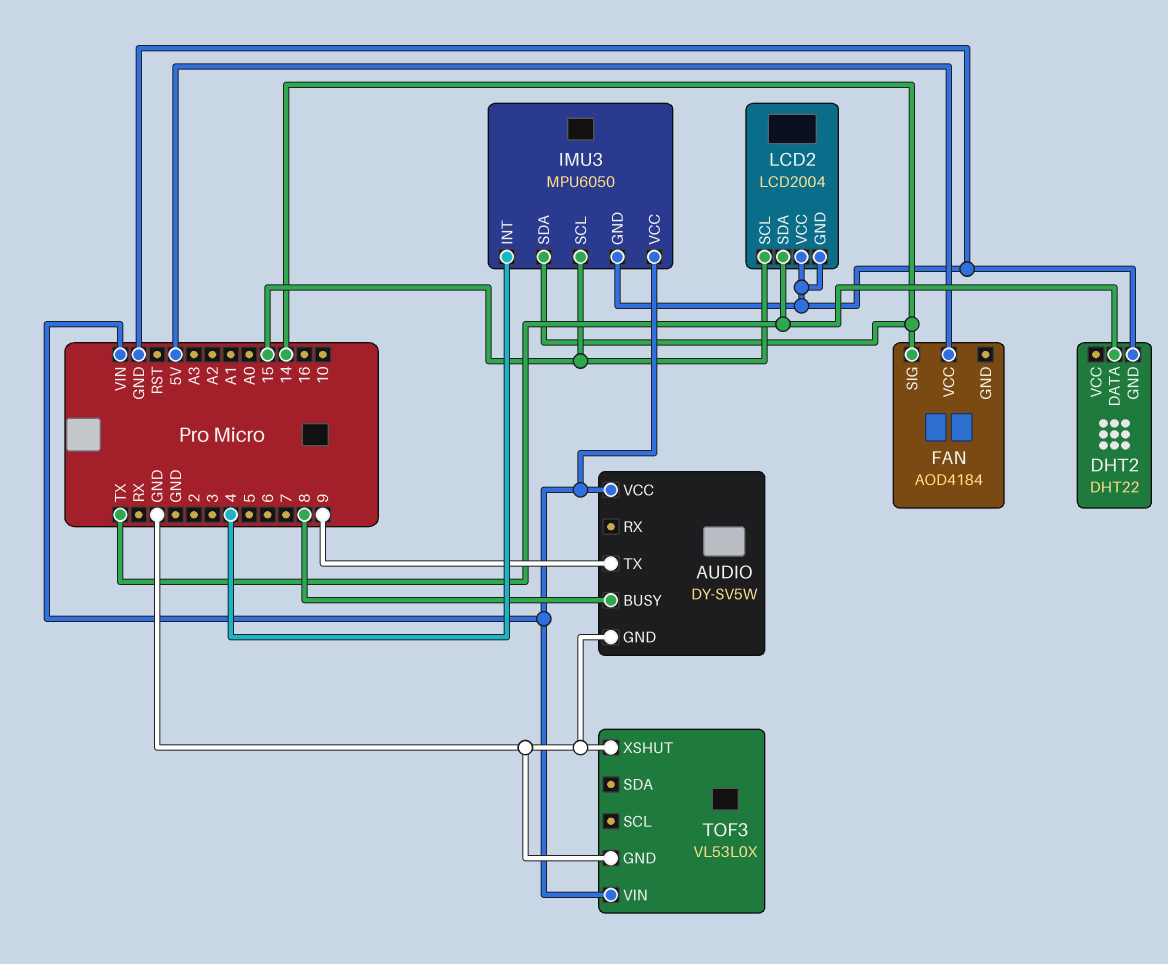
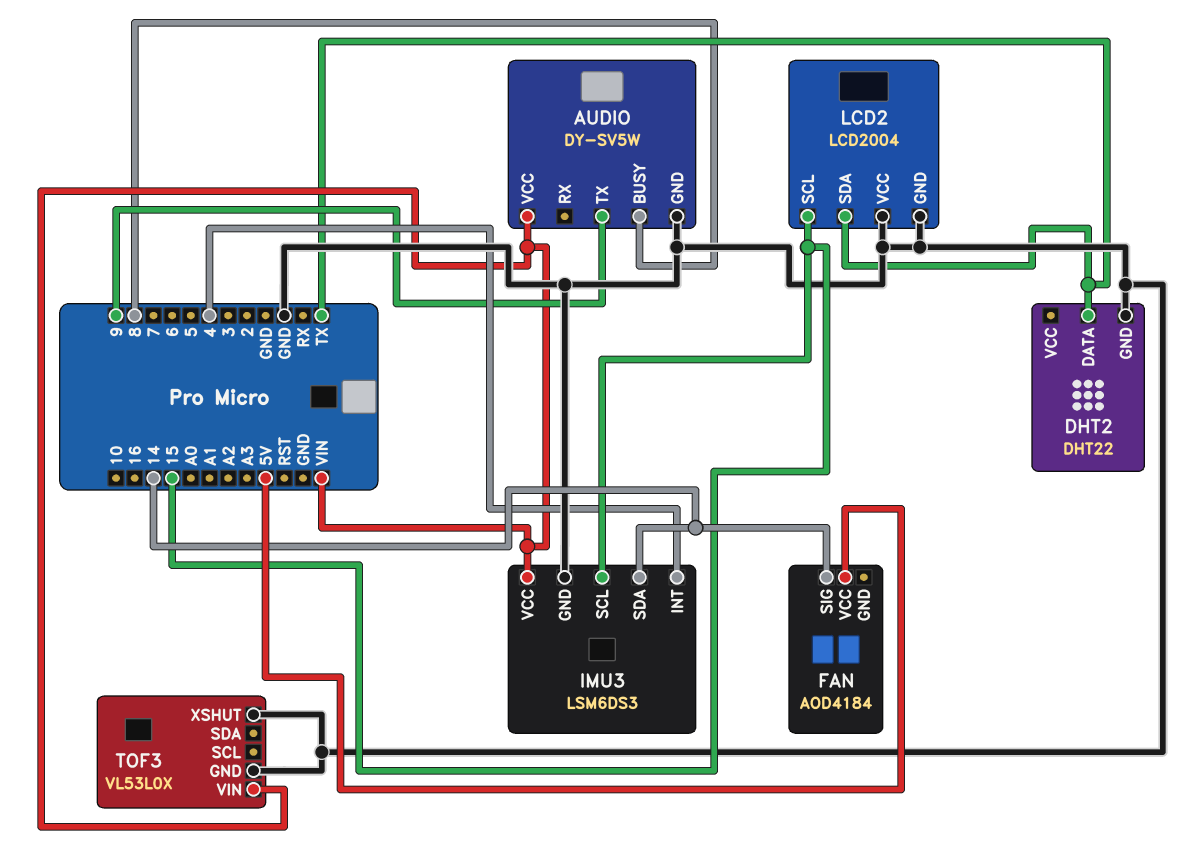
IMU3: MPU6050 -> LSM6DS3

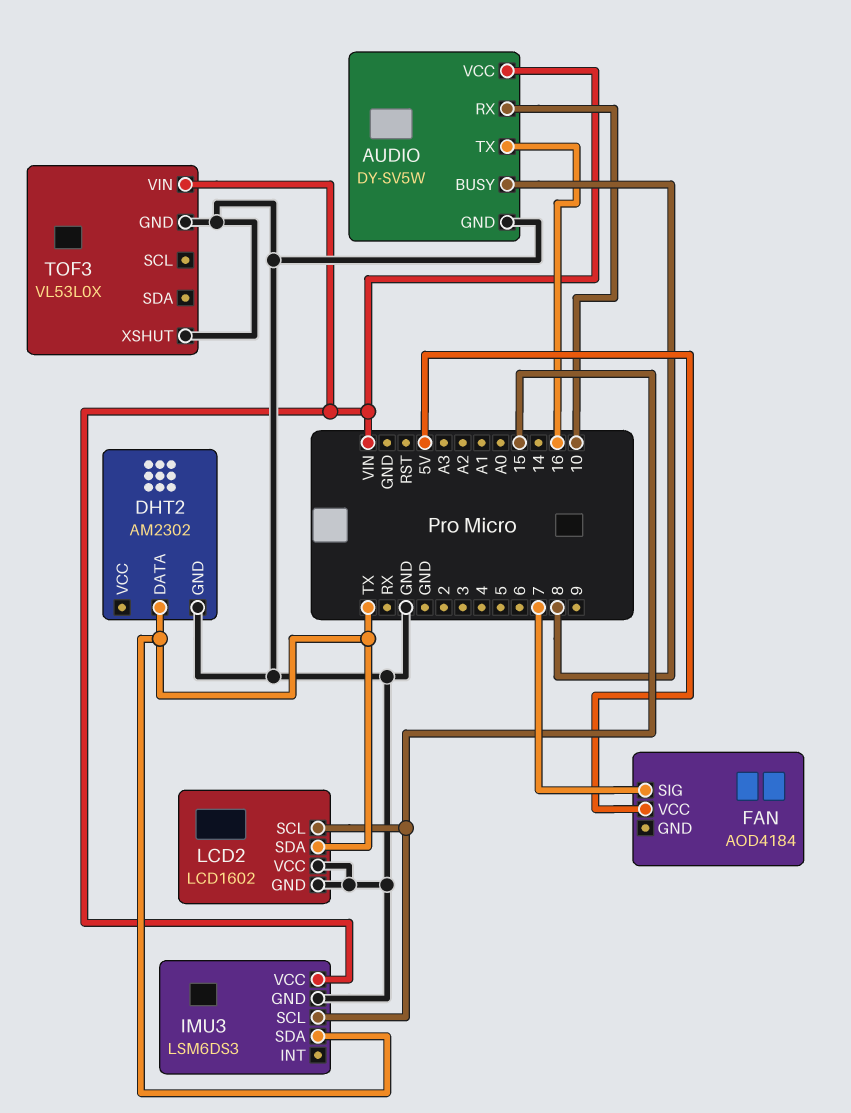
AUDIO pin RX: none -> 10
AUDIO pin TX: 9 -> 16
DHT2: DHT22 -> AM2302
FAN pin SIG: 14 -> 7
IMU3 pin INT: 4 -> none
IMU3 pin SDA: 14 -> TX
LCD2: LCD2004 -> LCD1602

